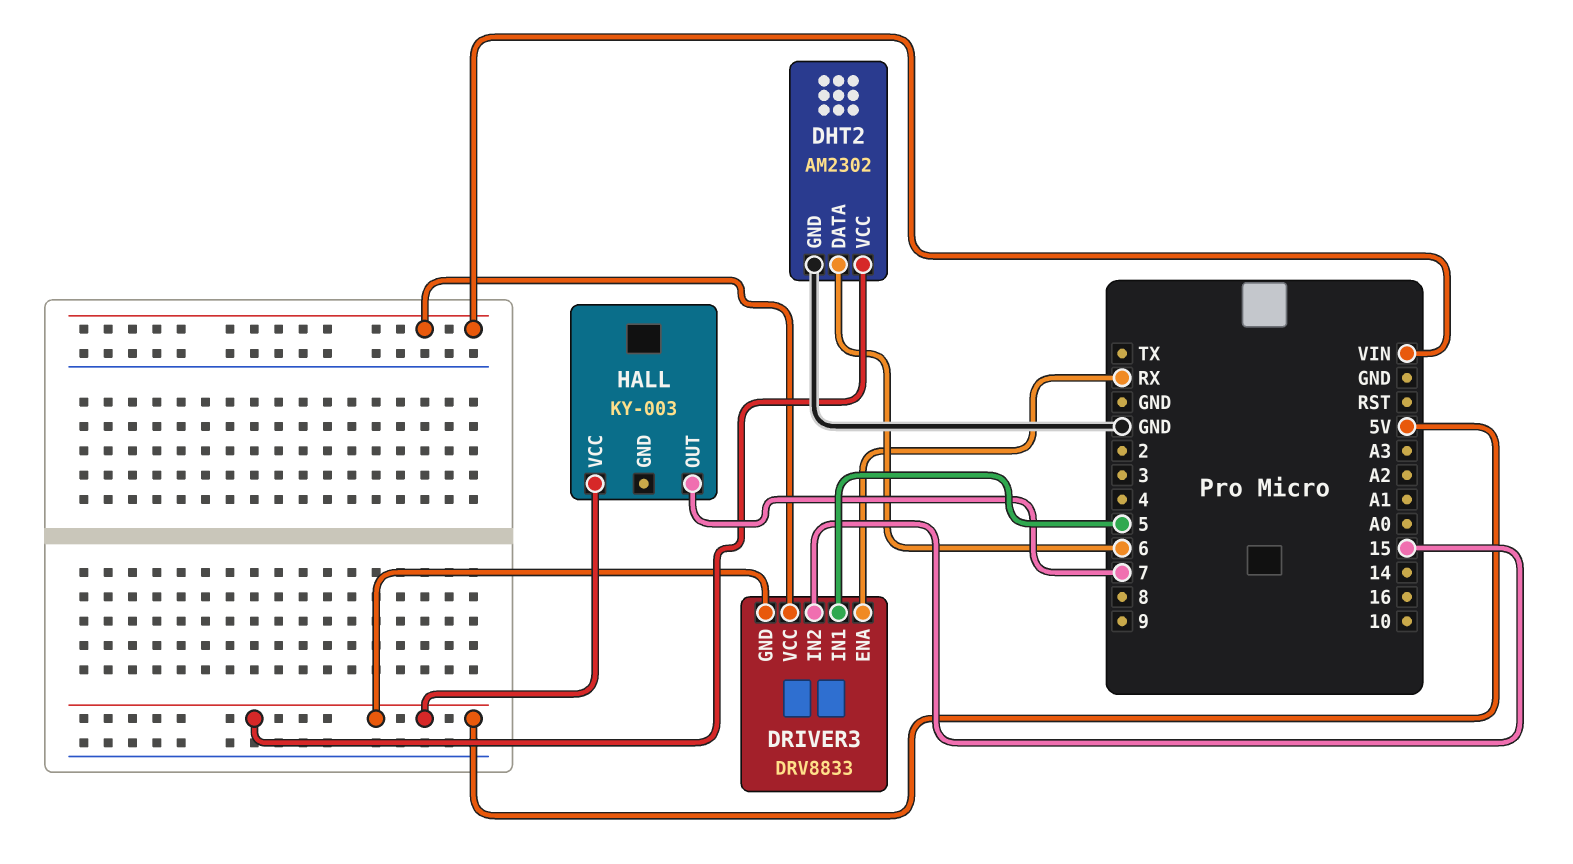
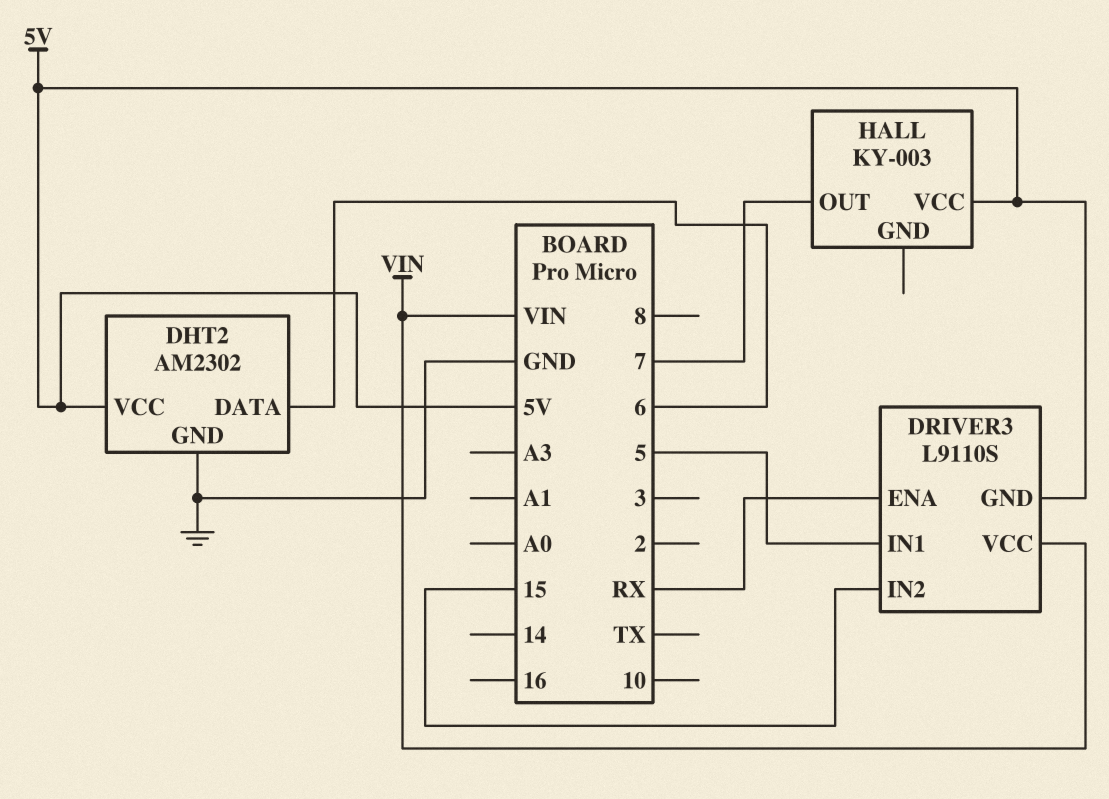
DRIVER3: DRV8833 -> L9110S

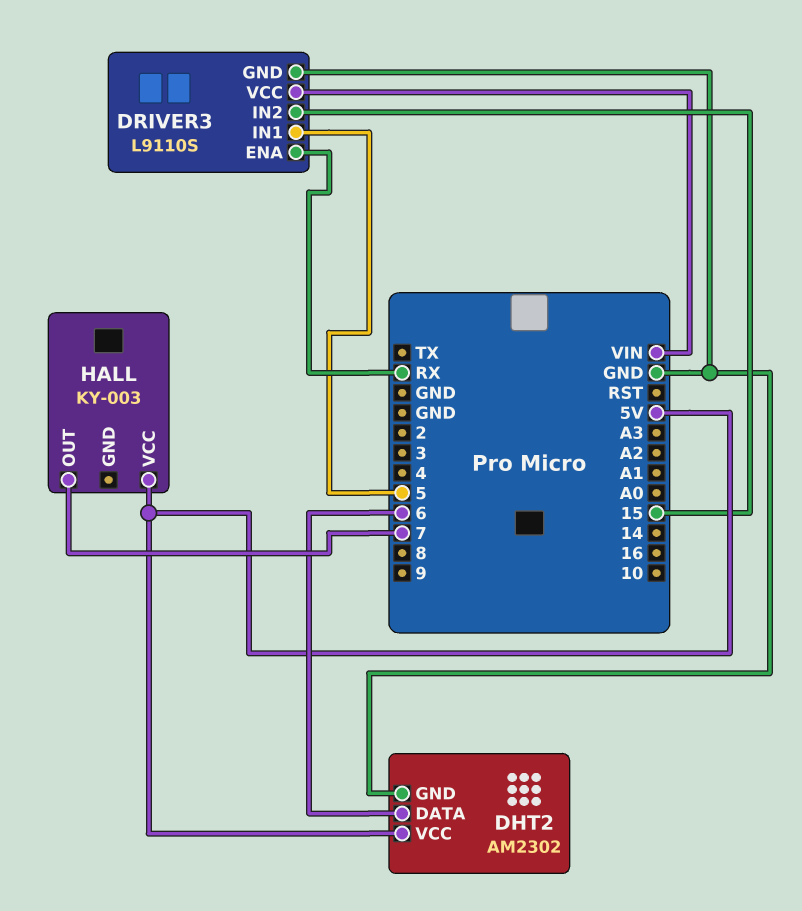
DRIVER3 pin GND: 5V -> GND

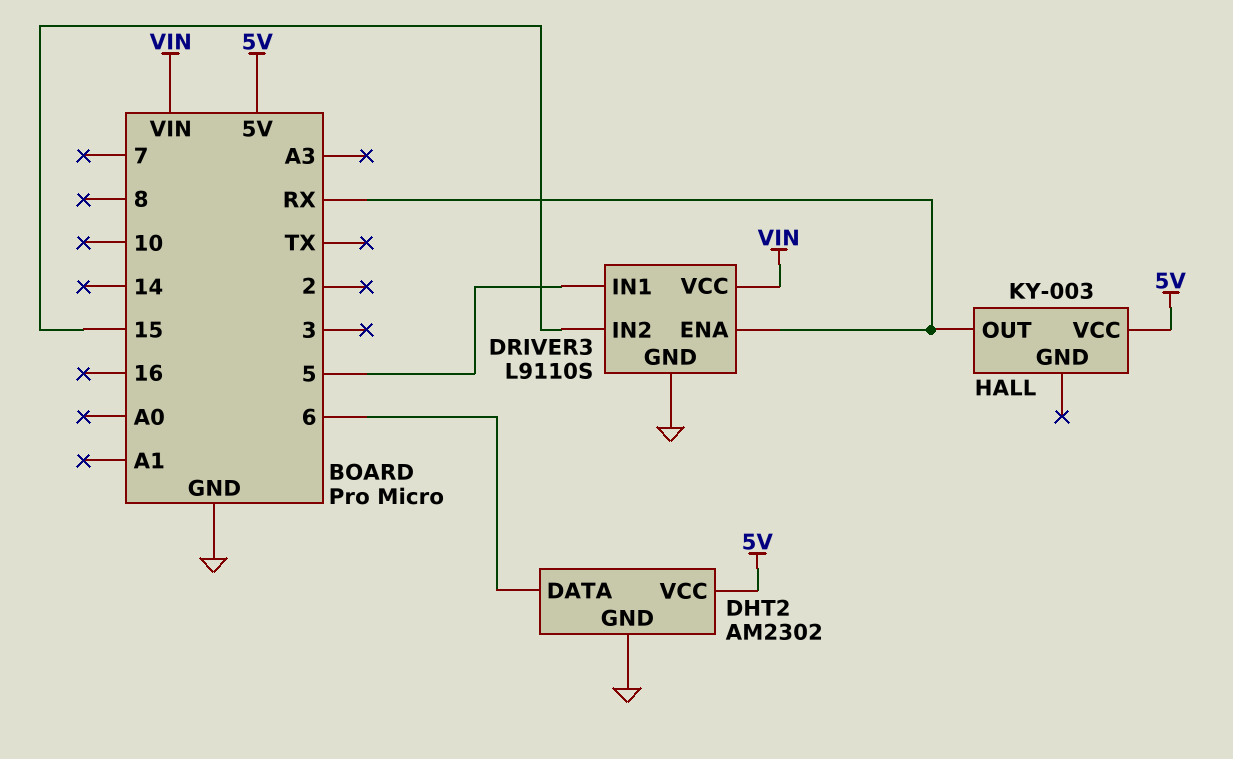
HALL pin OUT: 7 -> RX

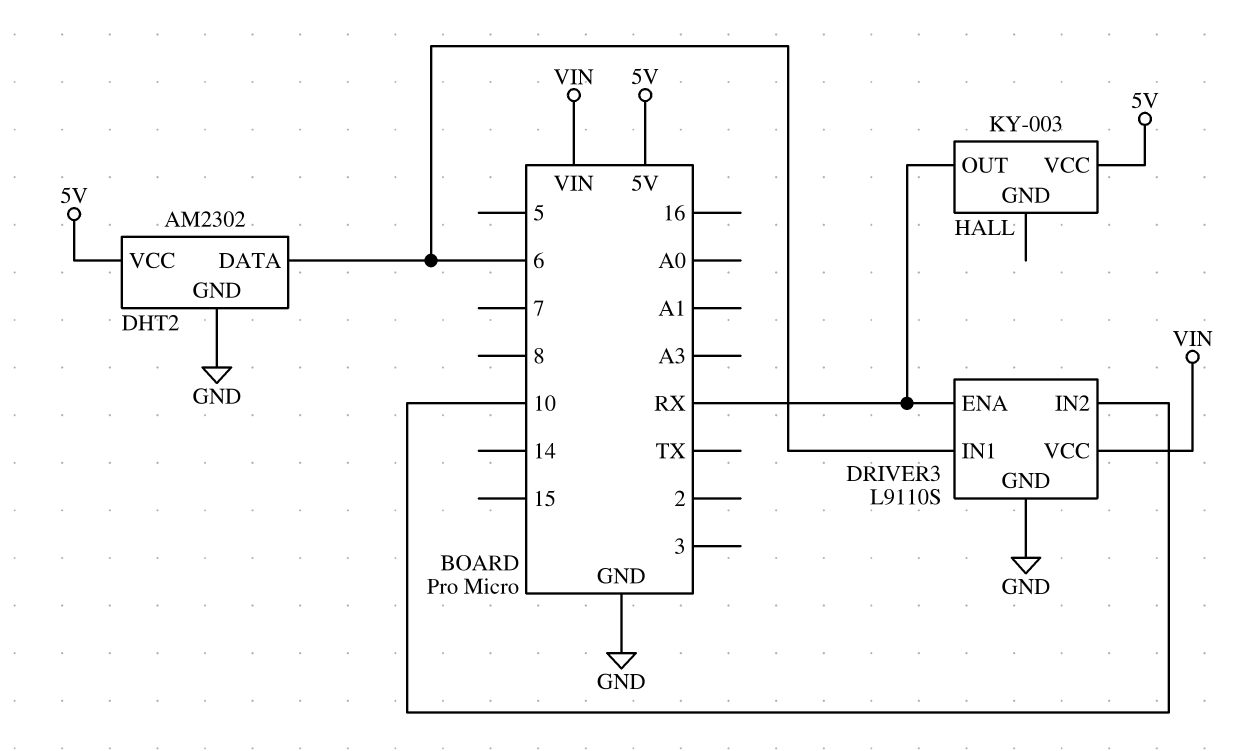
DRIVER3 pin IN1: 5 -> 6
DRIVER3 pin IN2: 15 -> 10

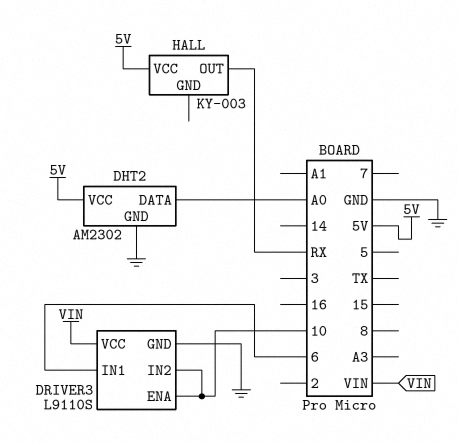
DHT2 pin DATA: 6 -> A0
DRIVER3 pin ENA: RX -> 10

